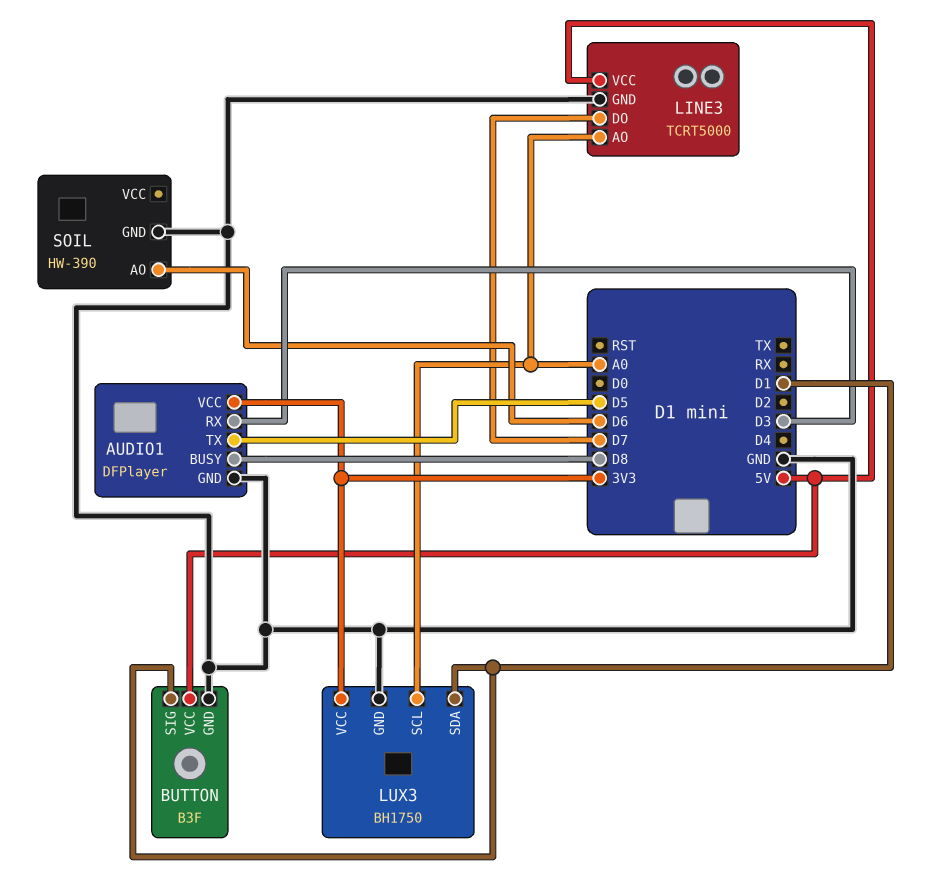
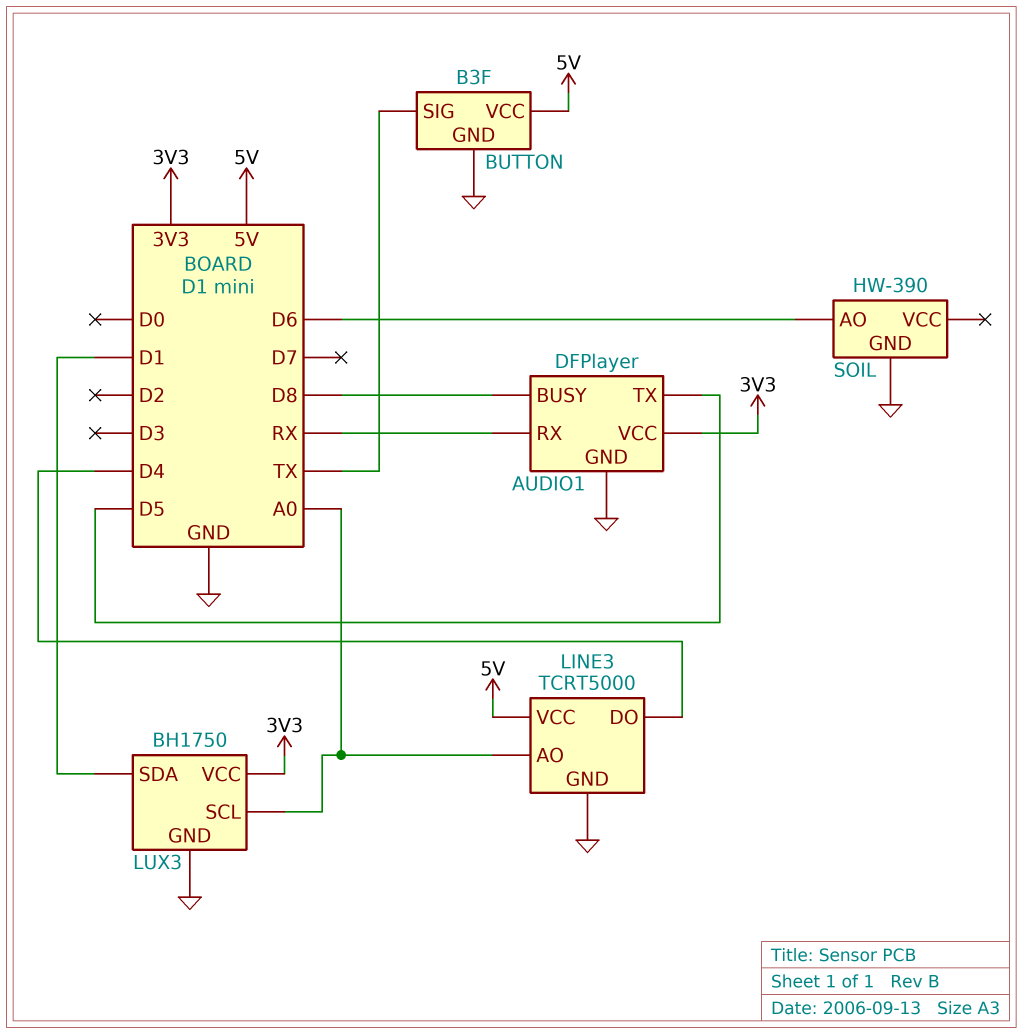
AUDIO1 pin RX: D3 -> RX
BUTTON pin SIG: D1 -> TX
LINE3 pin DO: D7 -> D4

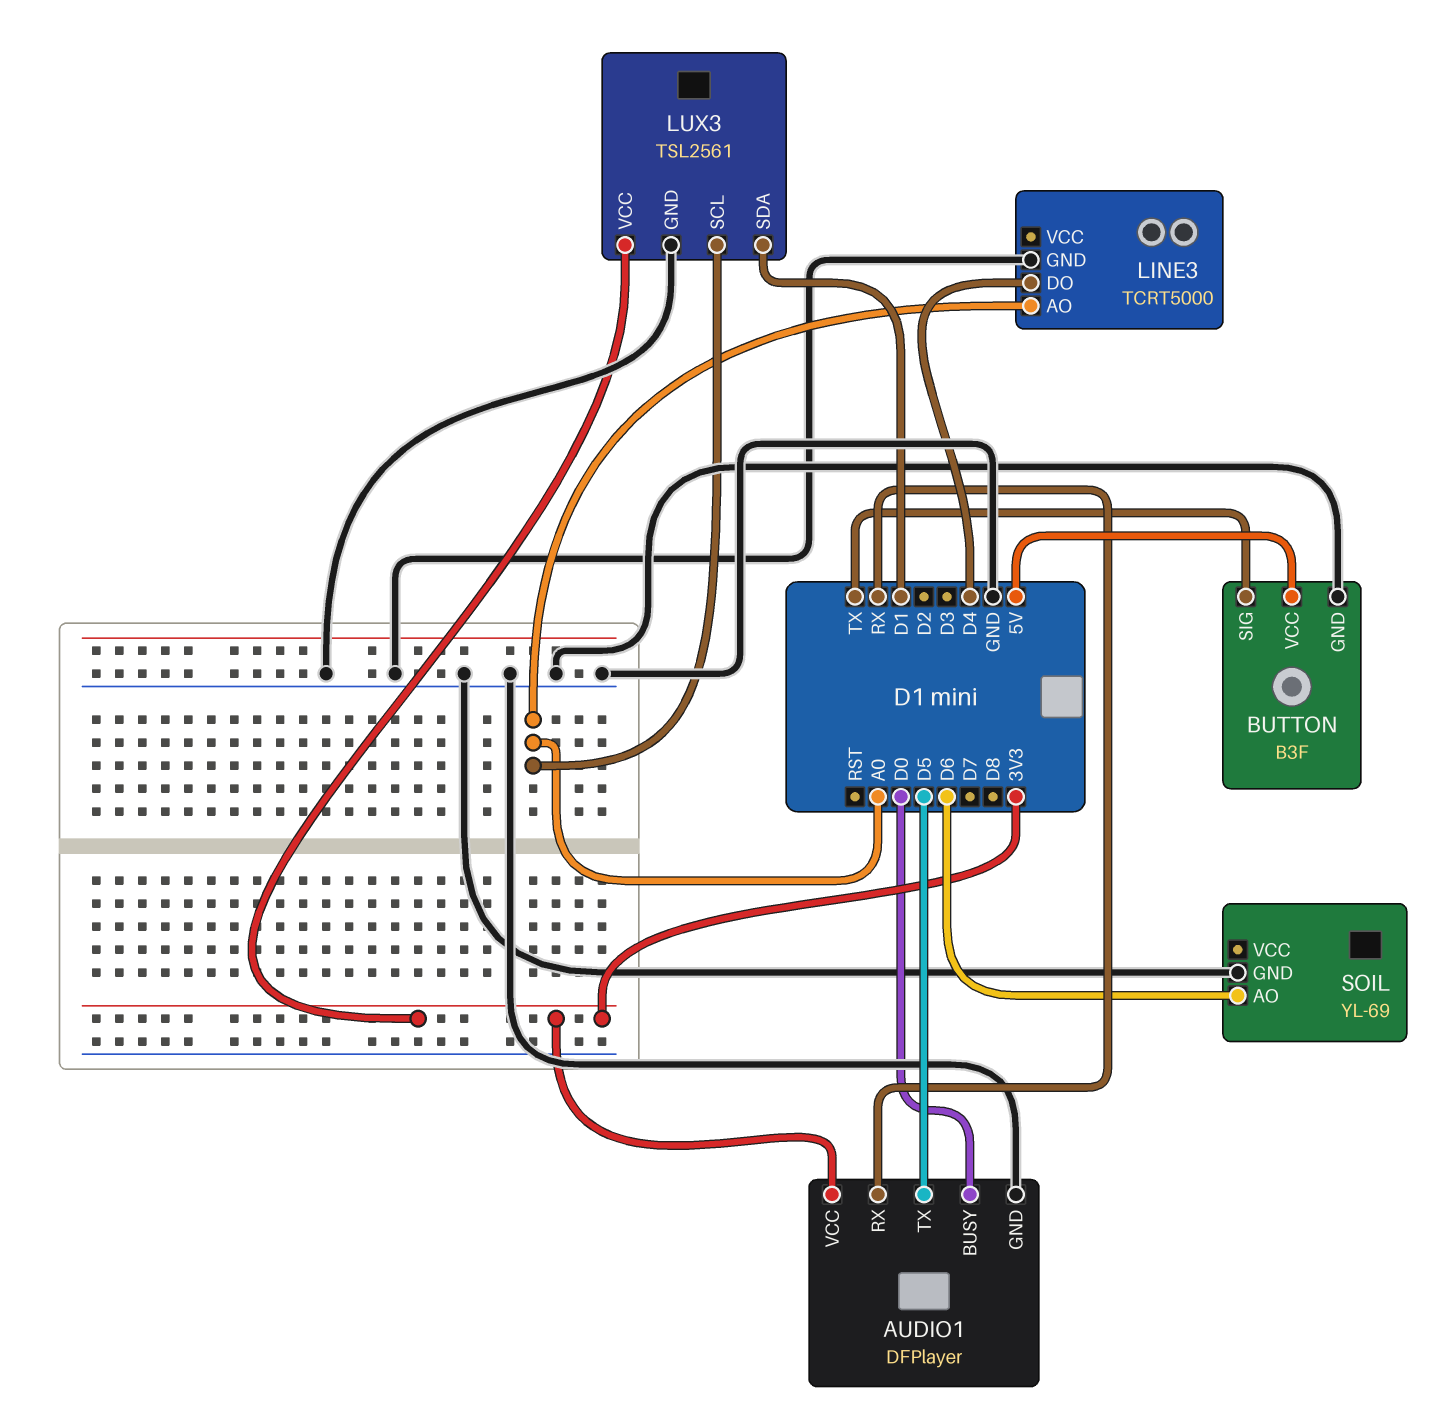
AUDIO1 pin BUSY: D8 -> D0
LINE3 pin VCC: 5V -> none
LUX3: BH1750 -> TSL2561
SOIL: HW-390 -> YL-69

